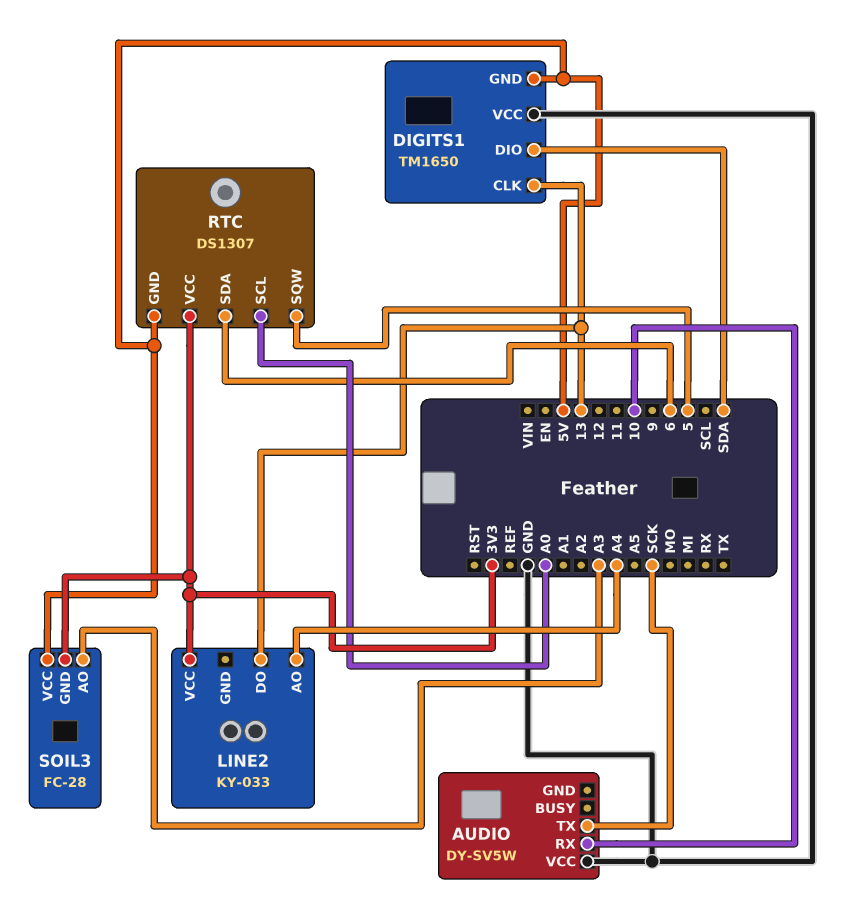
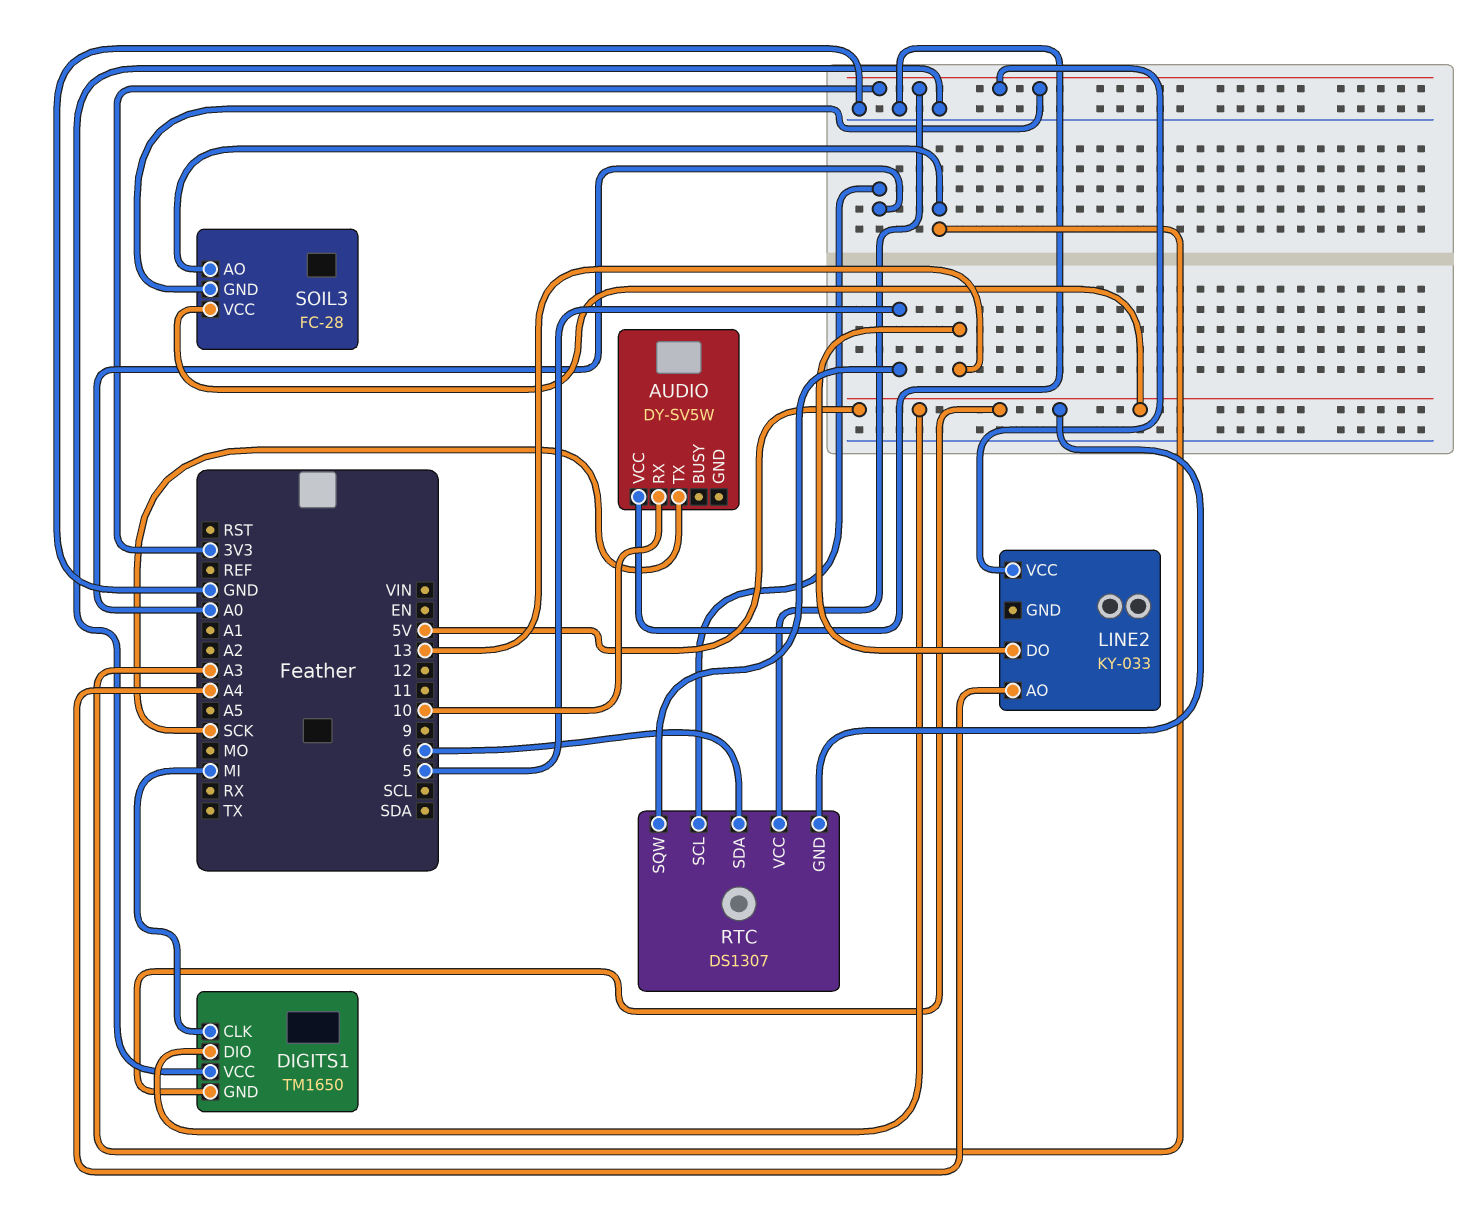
DIGITS1 pin CLK: 13 -> MI
DIGITS1 pin DIO: SDA -> 5V

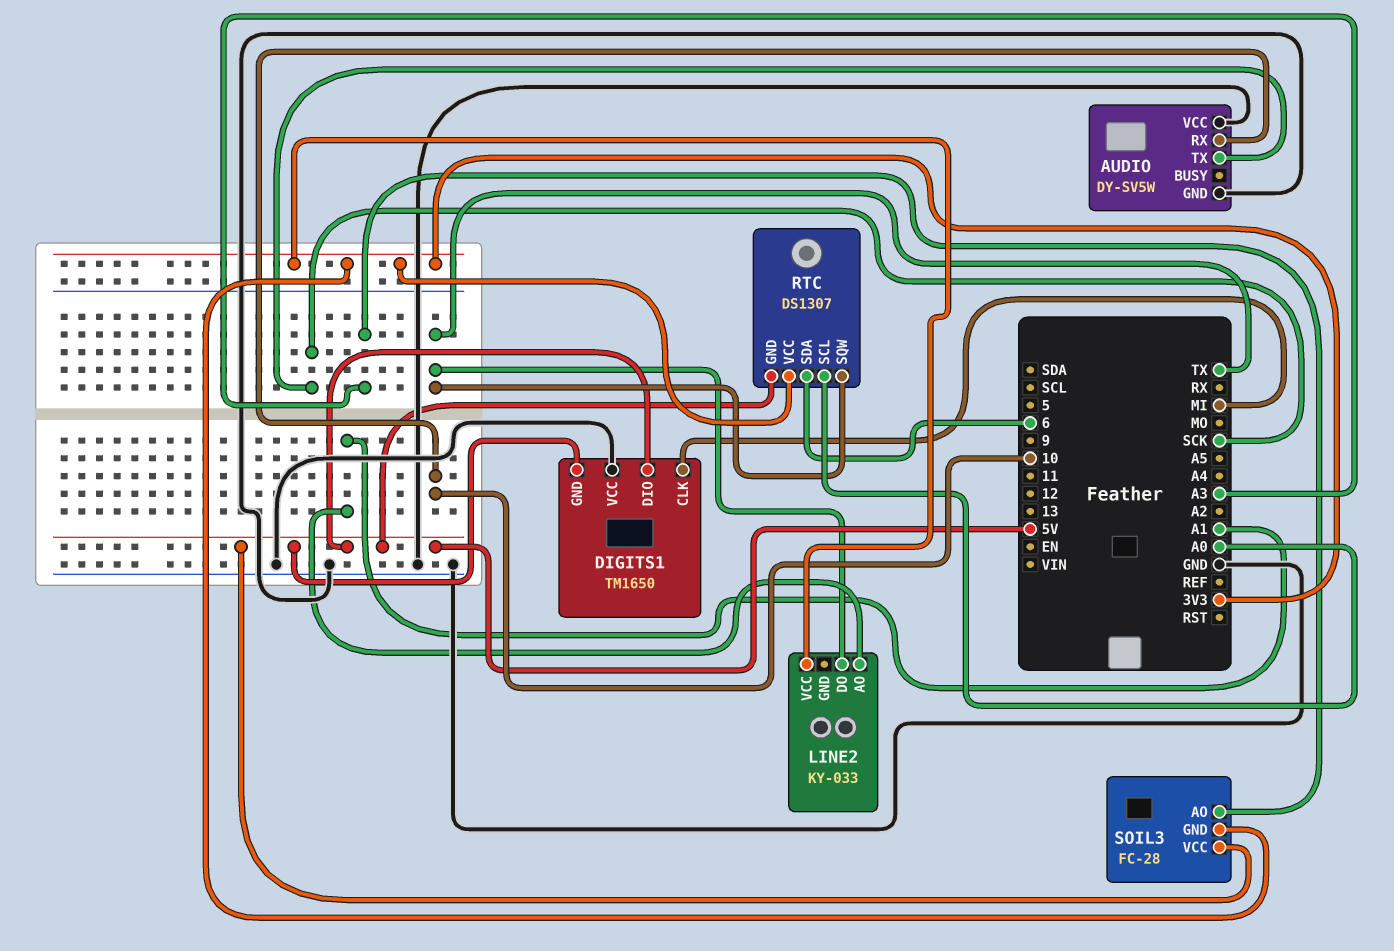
AUDIO pin GND: none -> GND
LINE2 pin AO: A4 -> A1
LINE2 pin DO: 13 -> TX
RTC pin SQW: 5 -> TX

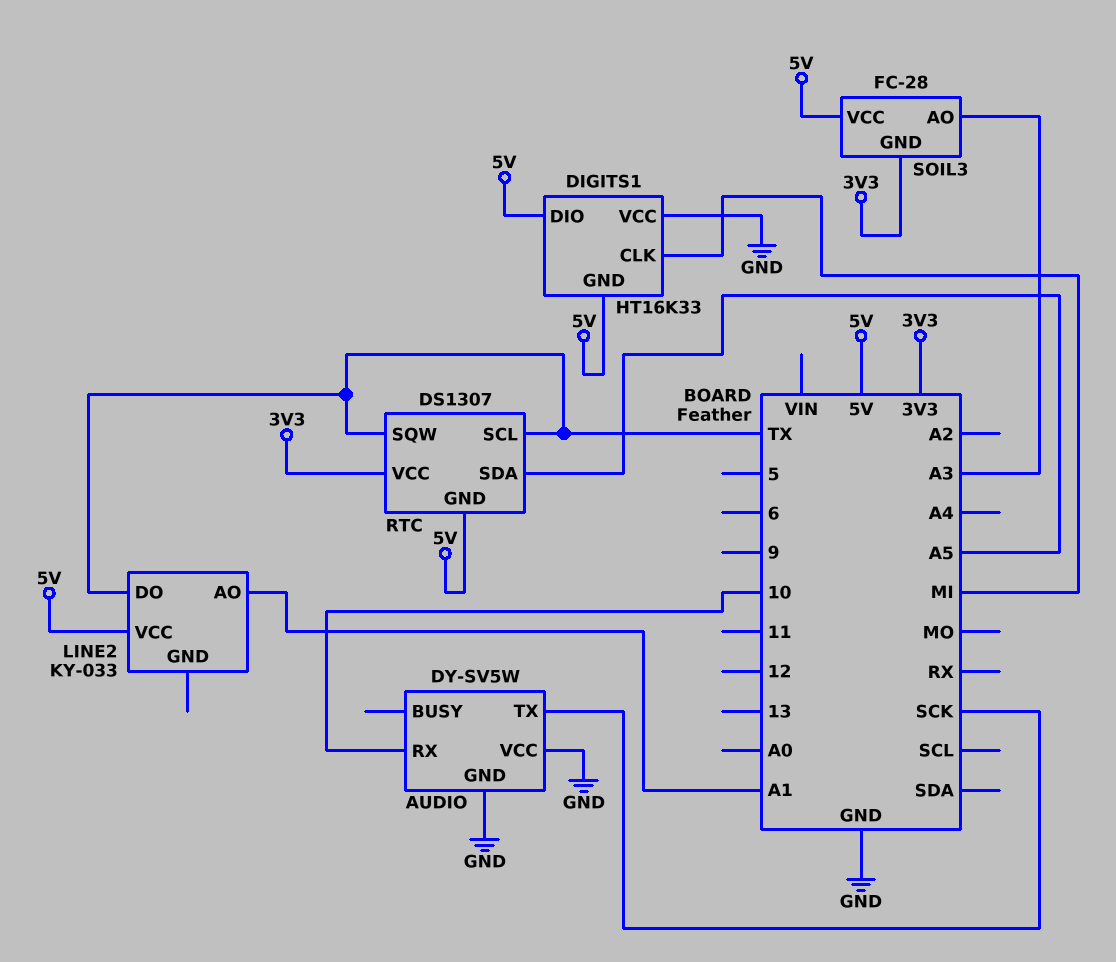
DIGITS1: TM1650 -> HT16K33
LINE2 pin VCC: 3V3 -> 5V
RTC pin SCL: A0 -> TX
RTC pin SDA: 6 -> A5

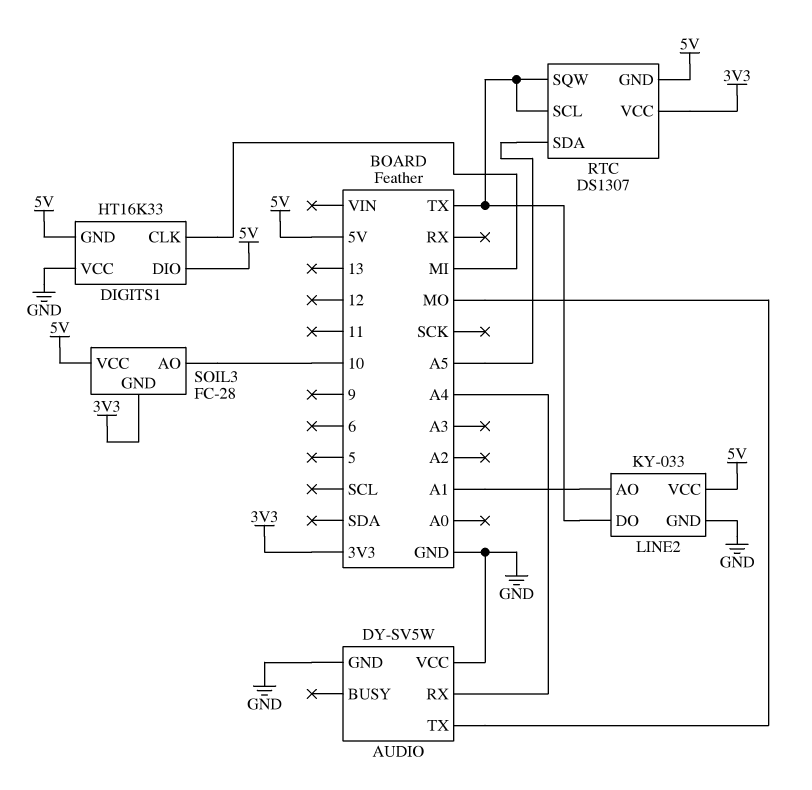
AUDIO pin RX: 10 -> A4
AUDIO pin TX: SCK -> MO
LINE2 pin GND: none -> GND
SOIL3 pin AO: A3 -> 10

